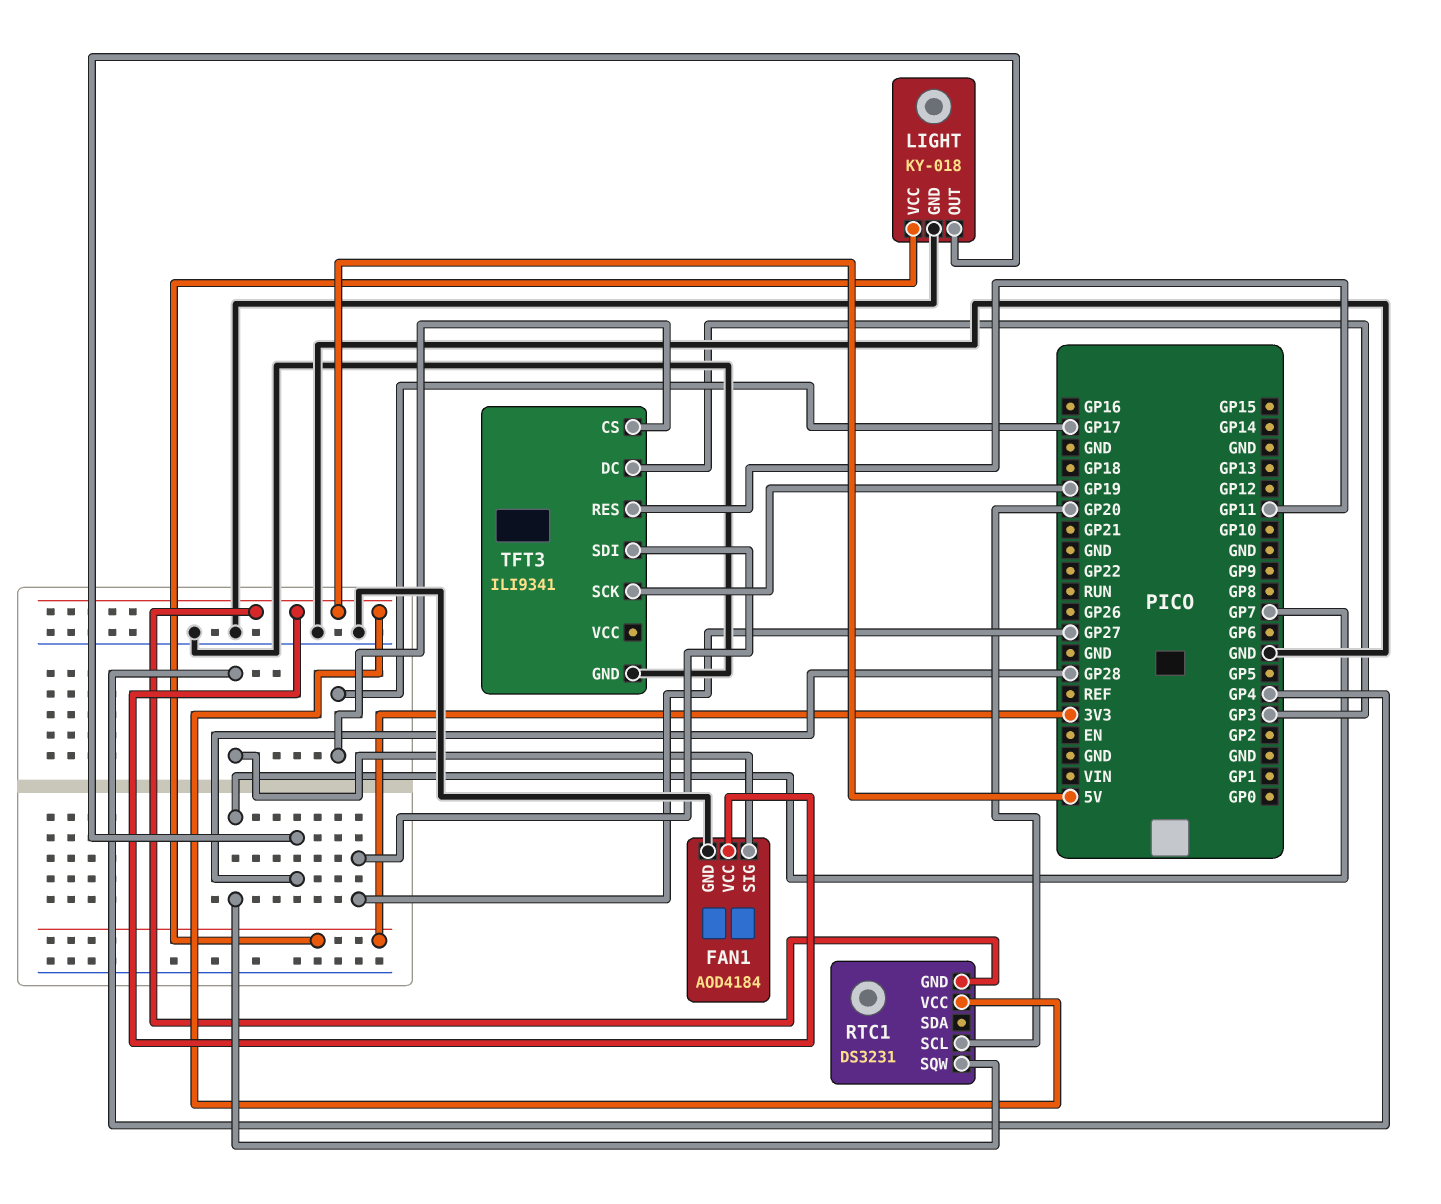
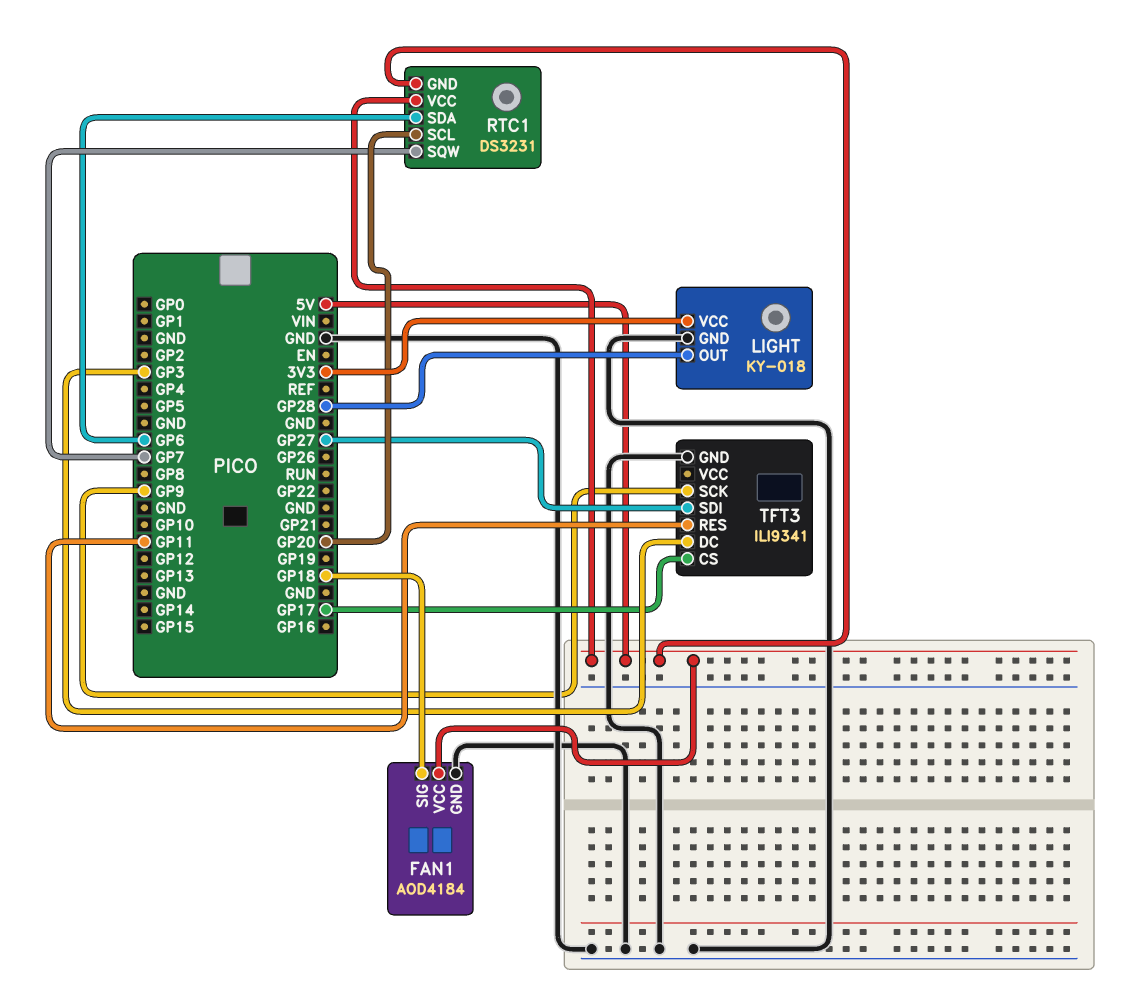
FAN1 pin SIG: GP4 -> GP18
RTC1 pin SDA: none -> GP6
TFT3 pin SCK: GP19 -> GP9

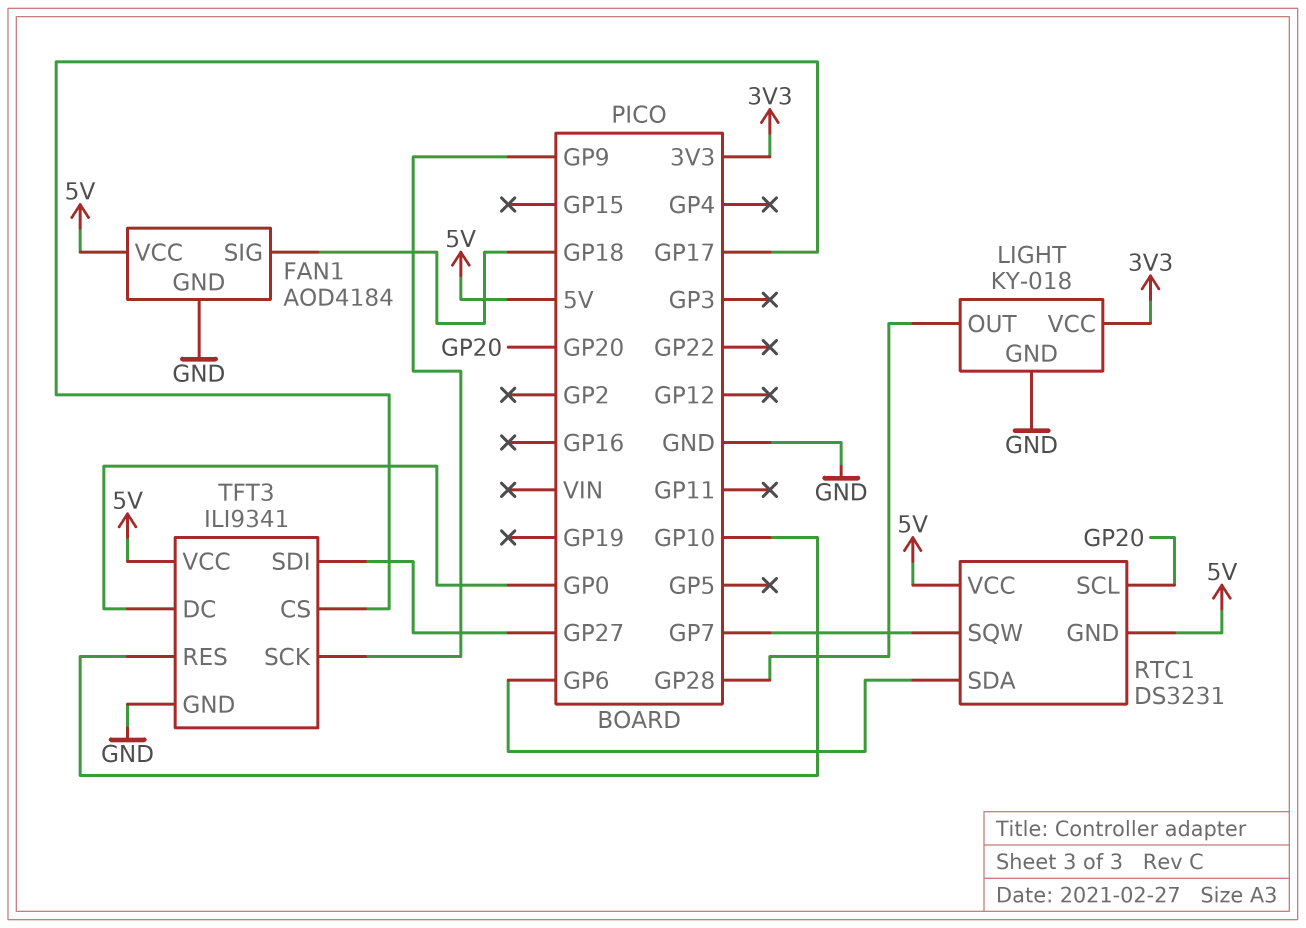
TFT3 pin DC: GP3 -> GP0
TFT3 pin RES: GP11 -> GP10
TFT3 pin VCC: none -> 5V

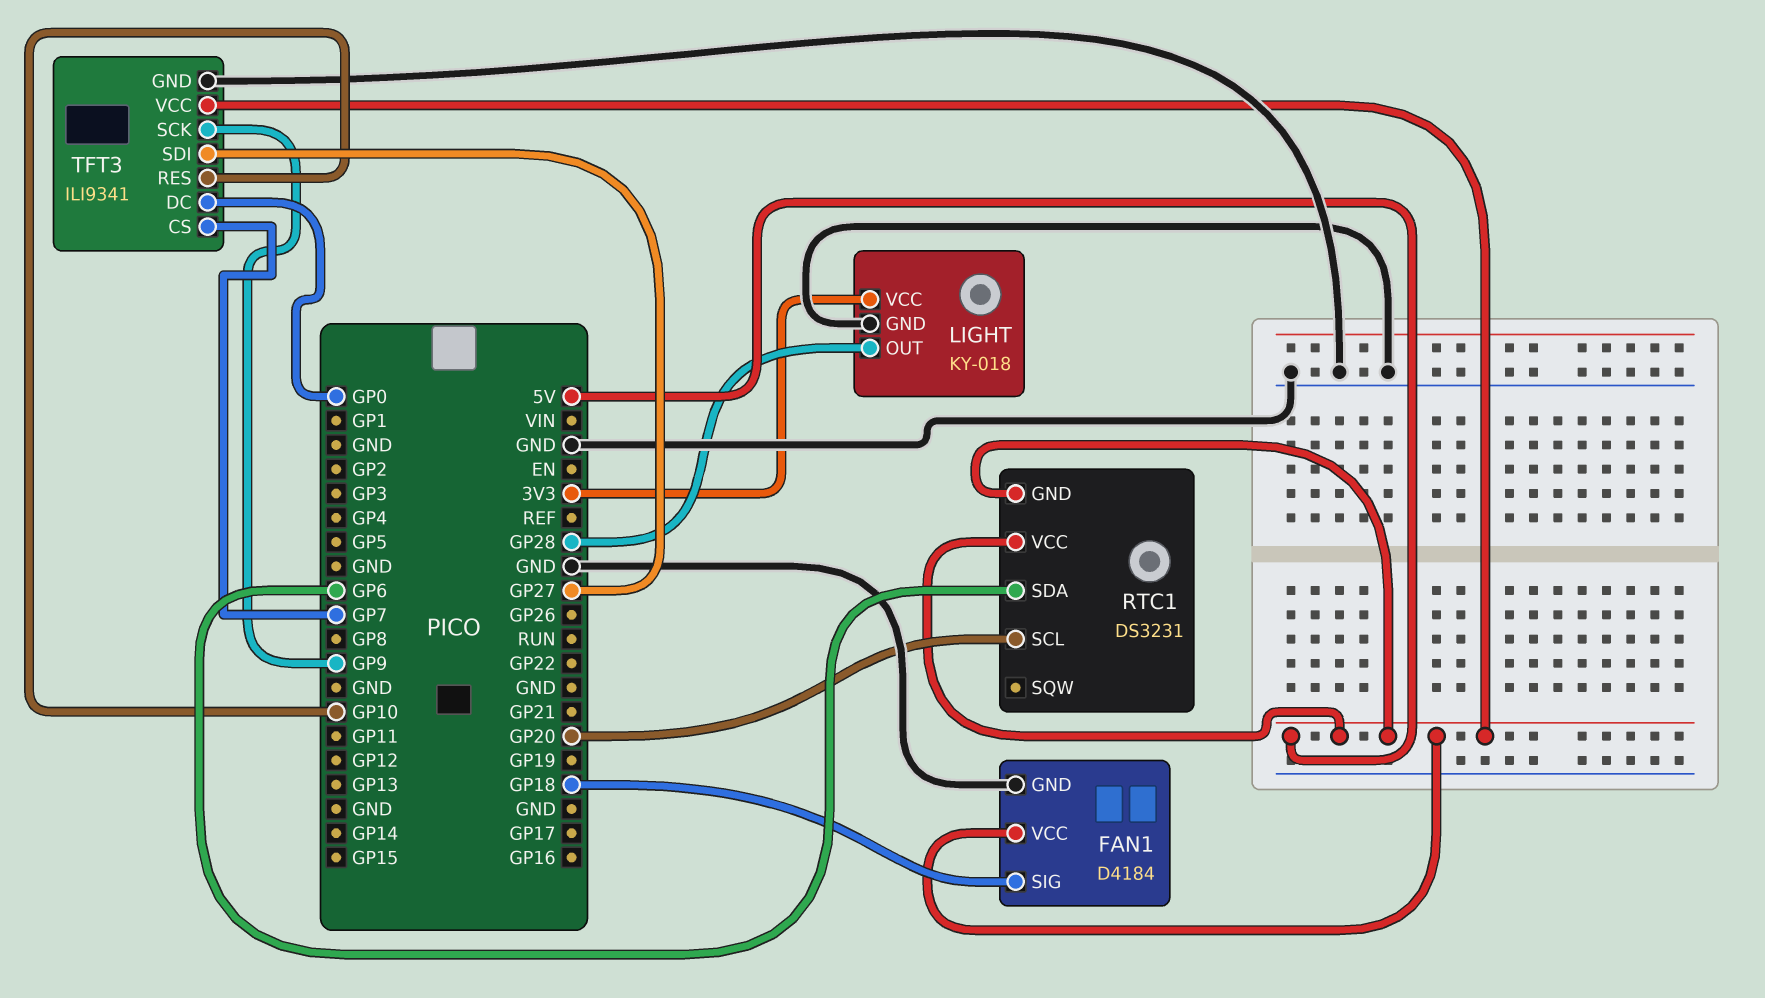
FAN1: AOD4184 -> D4184
RTC1 pin SQW: GP7 -> none
TFT3 pin CS: GP17 -> GP7

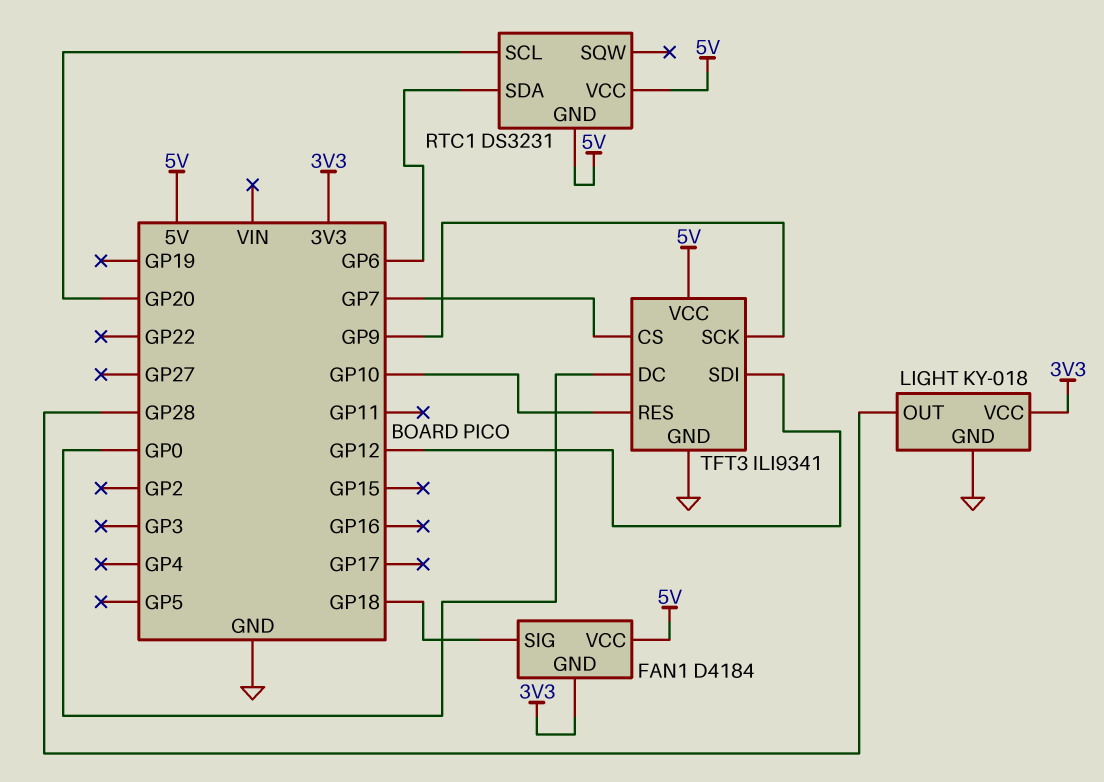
FAN1 pin GND: GND -> 3V3
TFT3 pin SDI: GP27 -> GP12

